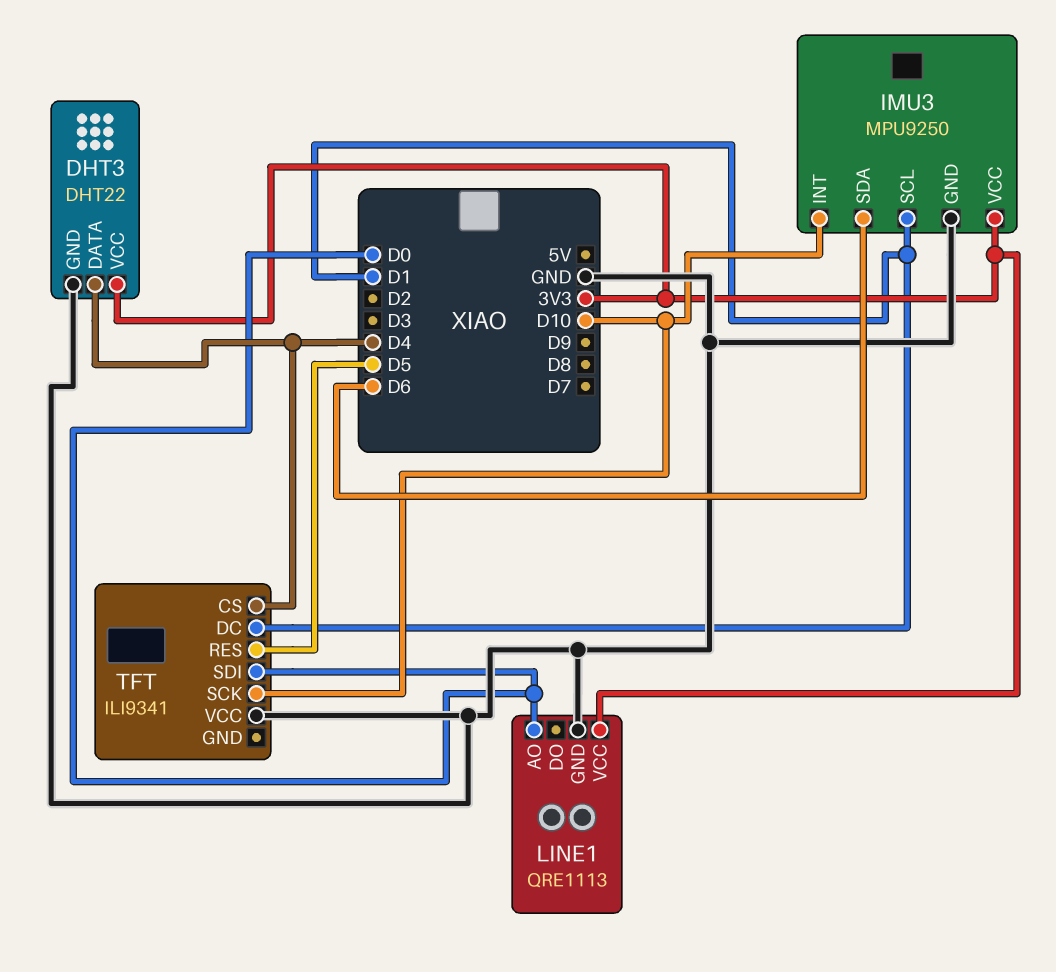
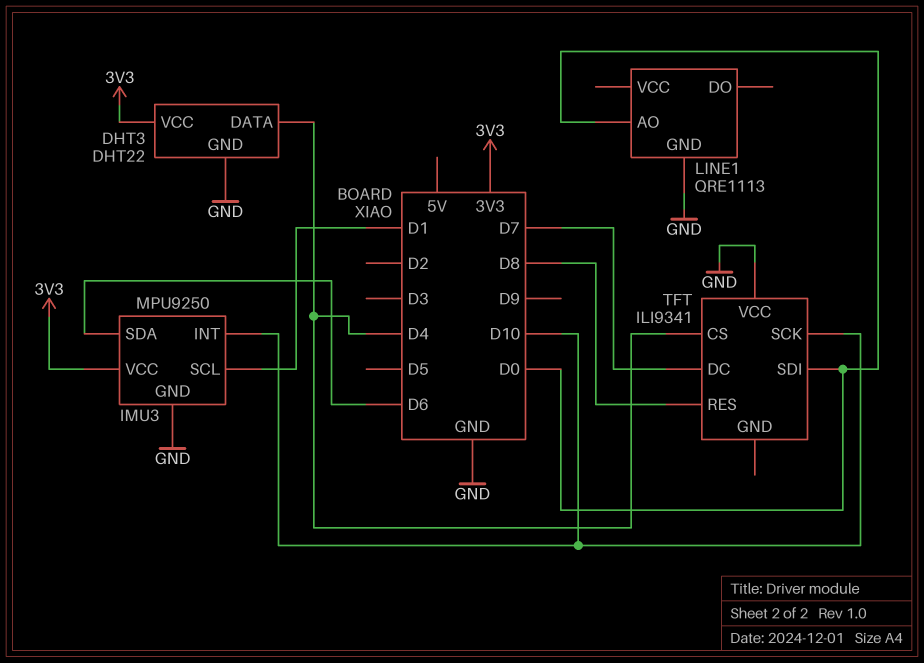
LINE1 pin VCC: 3V3 -> none
TFT pin DC: D1 -> D7
TFT pin RES: D5 -> D8

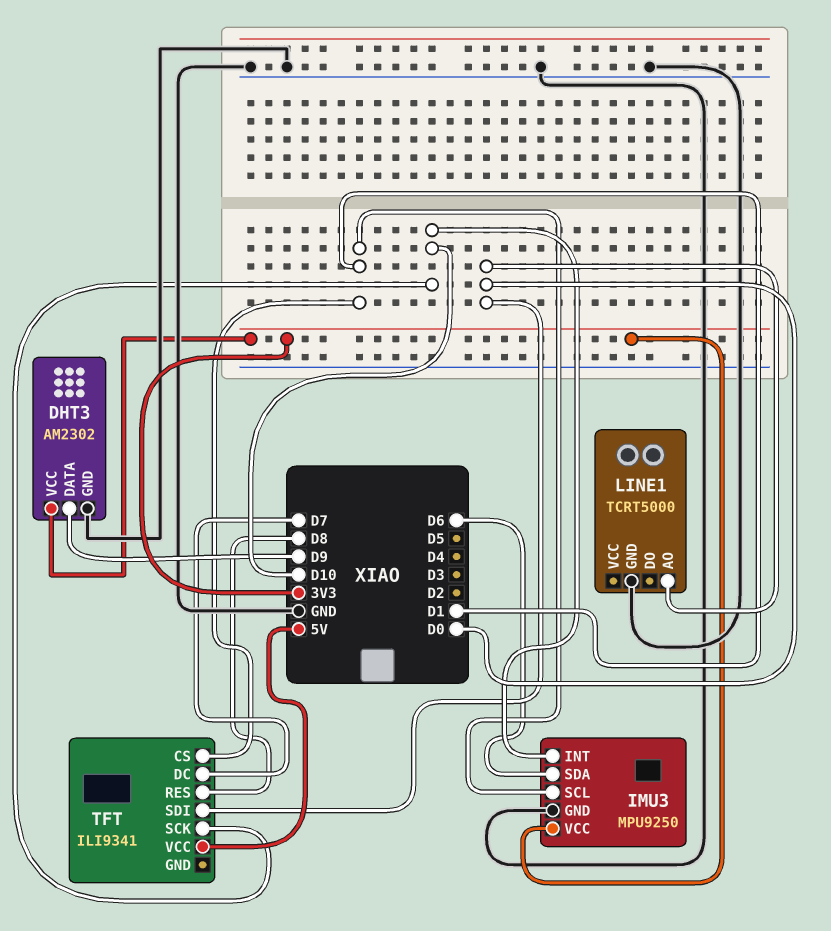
DHT3: DHT22 -> AM2302
DHT3 pin DATA: D4 -> D9
LINE1: QRE1113 -> TCRT5000
TFT pin CS: D4 -> D1
TFT pin VCC: GND -> 5V

